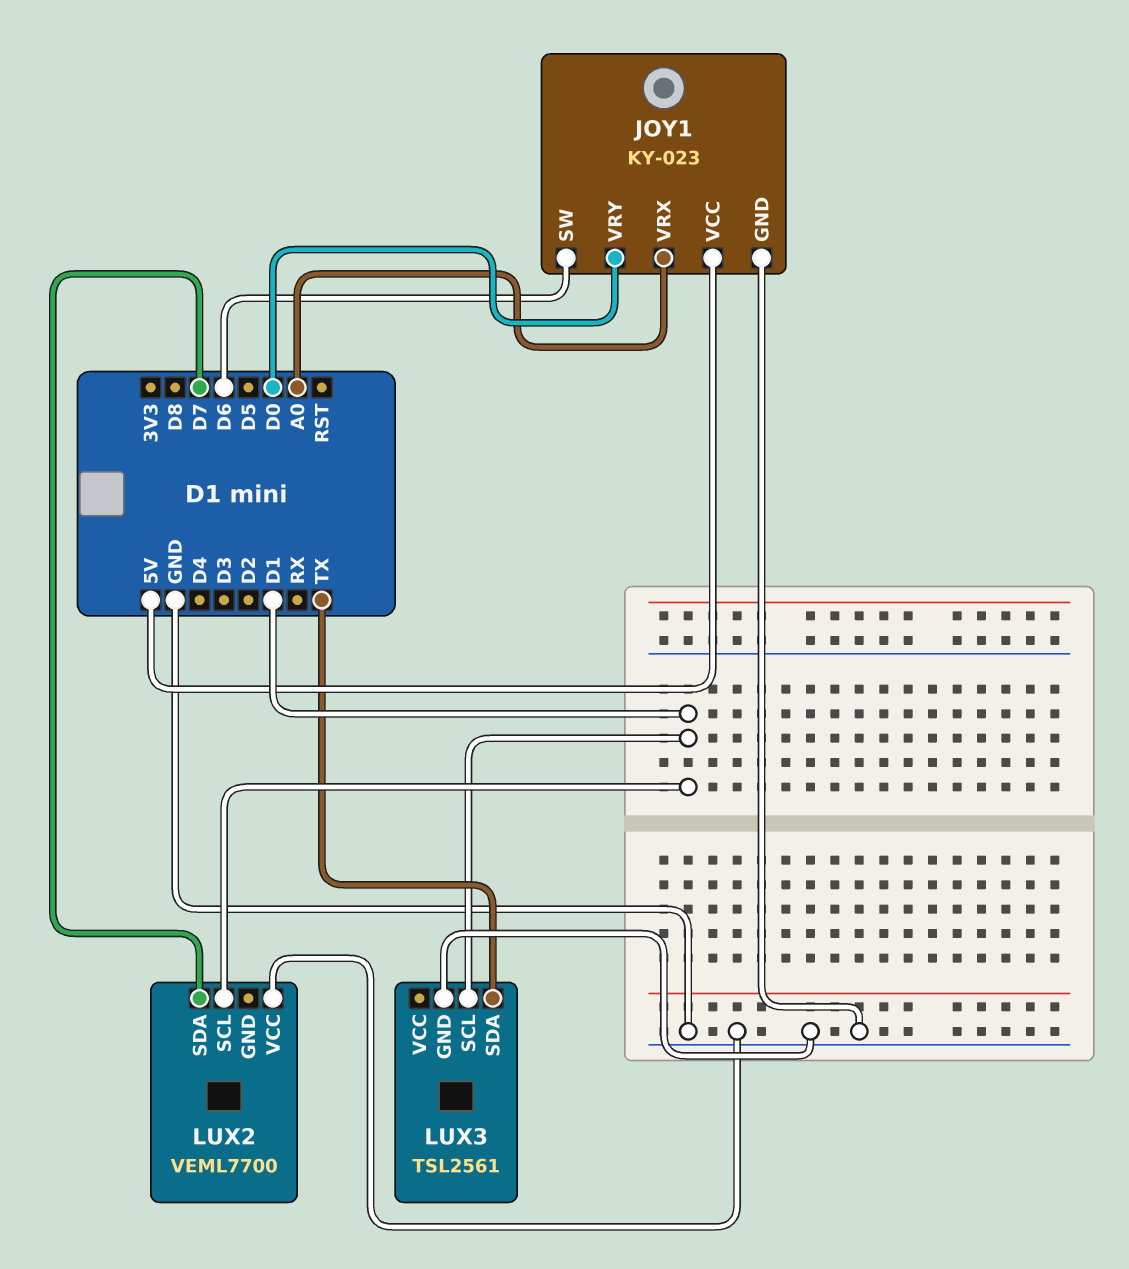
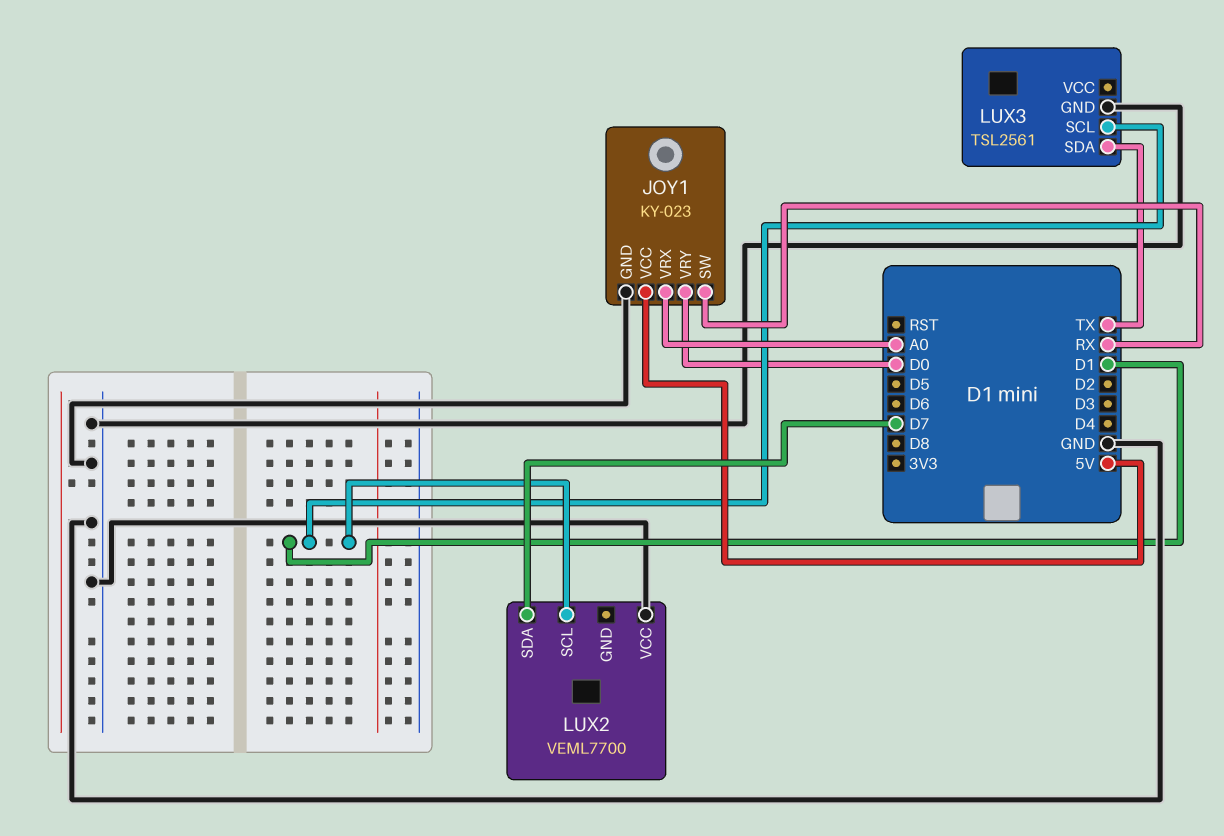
JOY1 pin SW: D6 -> RX

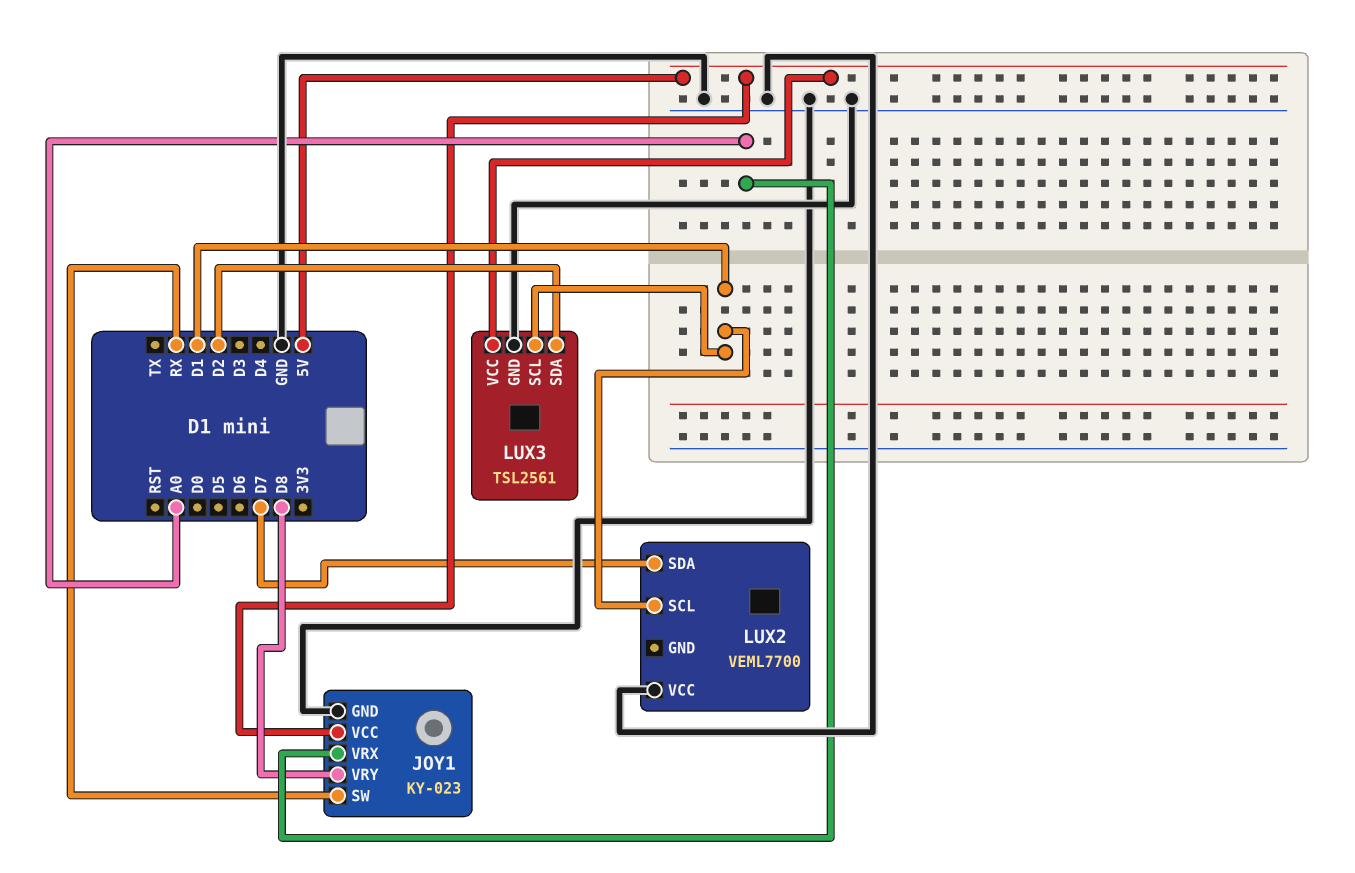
JOY1 pin VRY: D0 -> D8
LUX3 pin SDA: TX -> D2
LUX3 pin VCC: none -> 5V

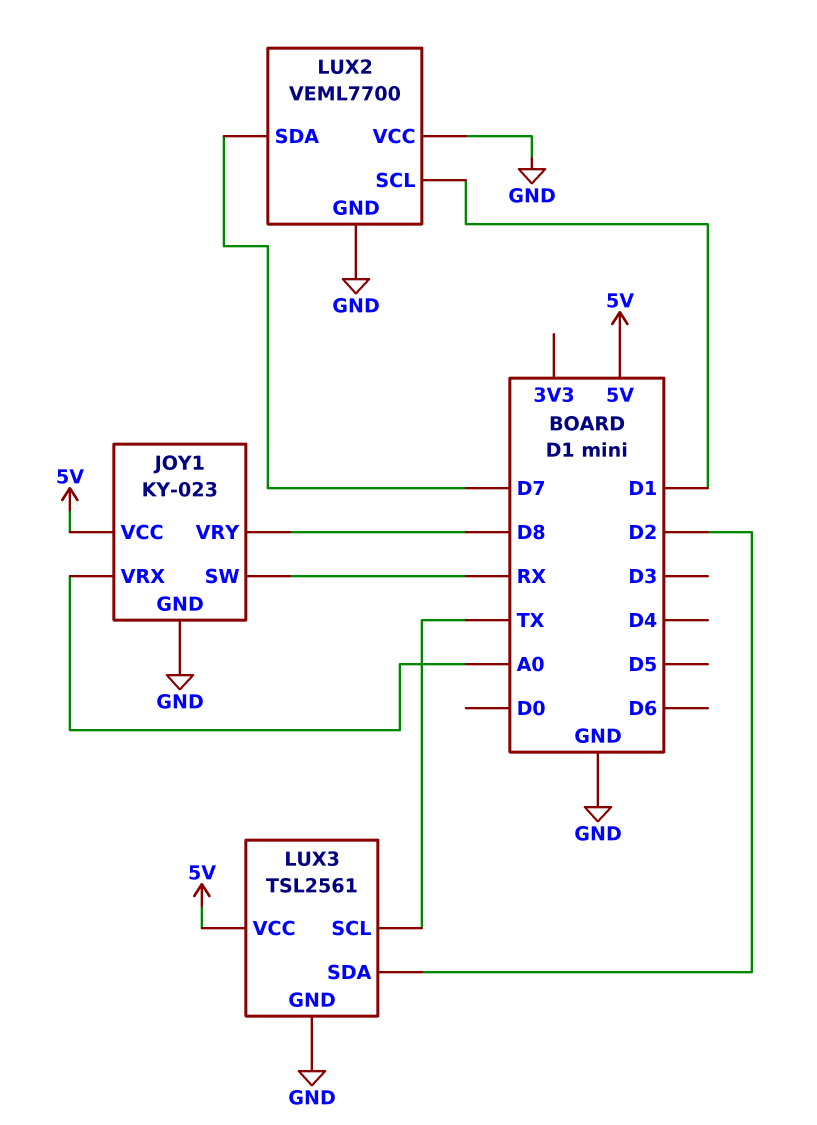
LUX2 pin GND: none -> GND
LUX3 pin SCL: D1 -> TX

